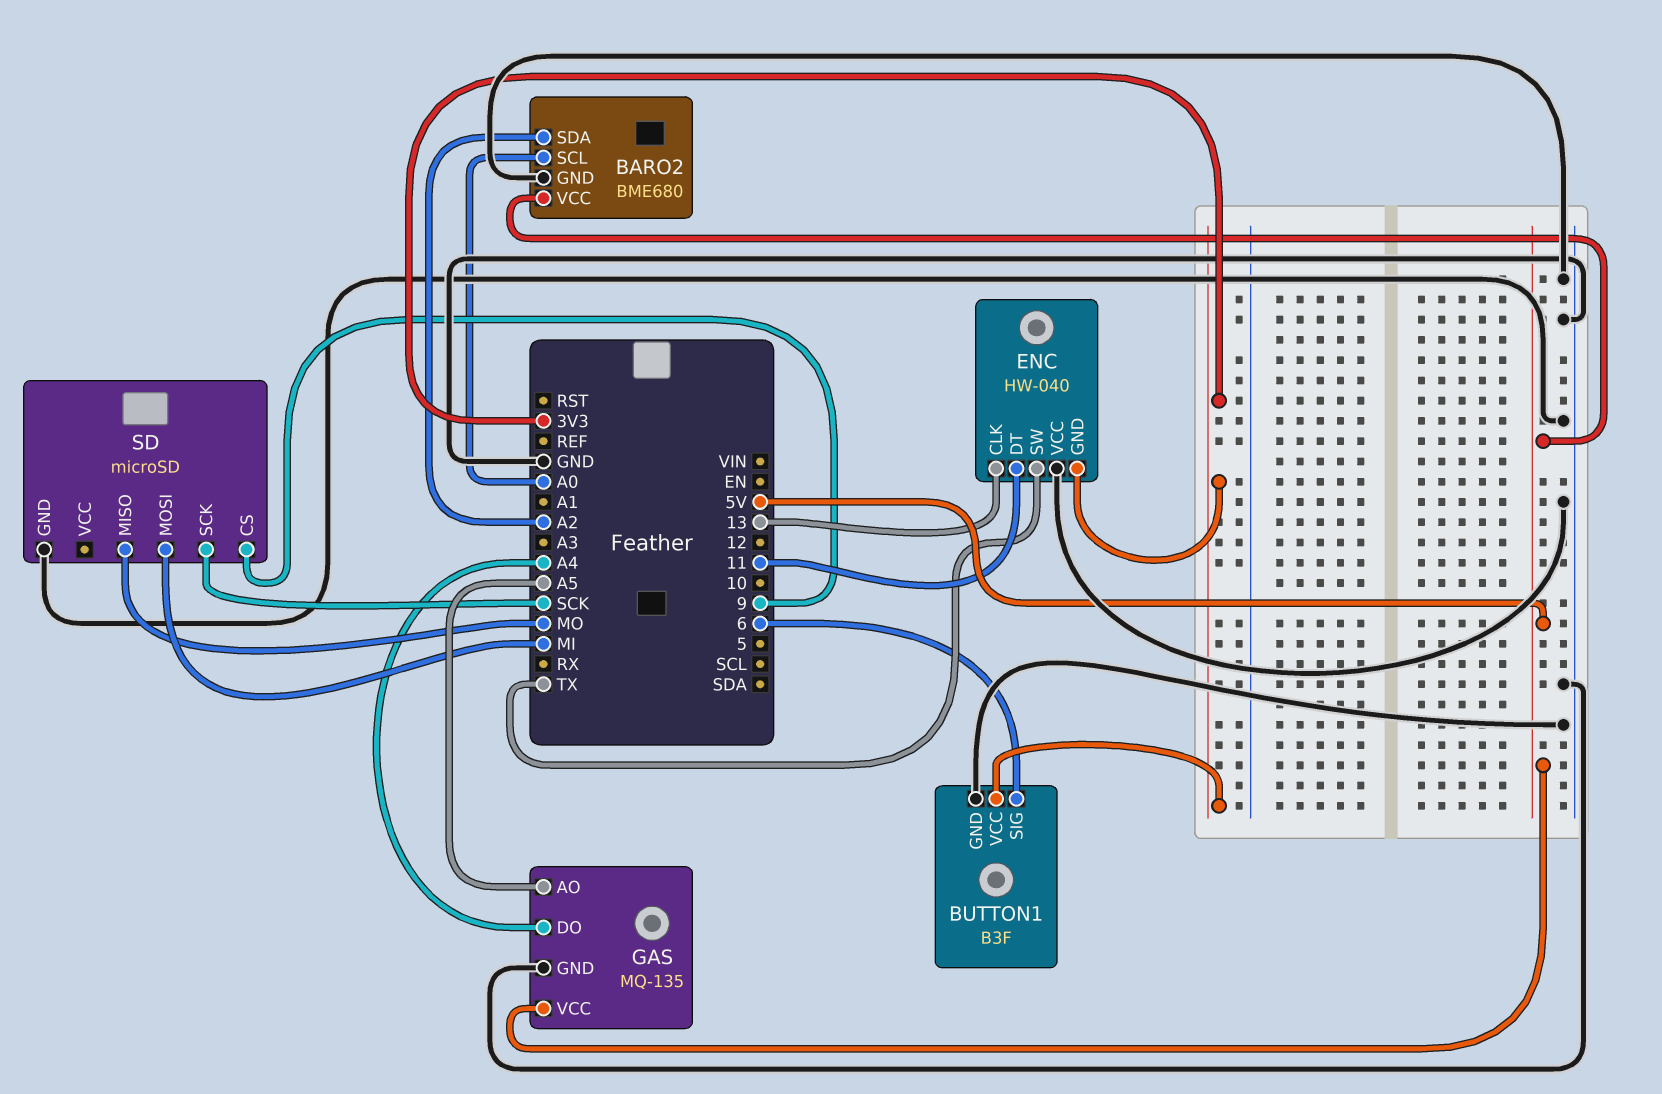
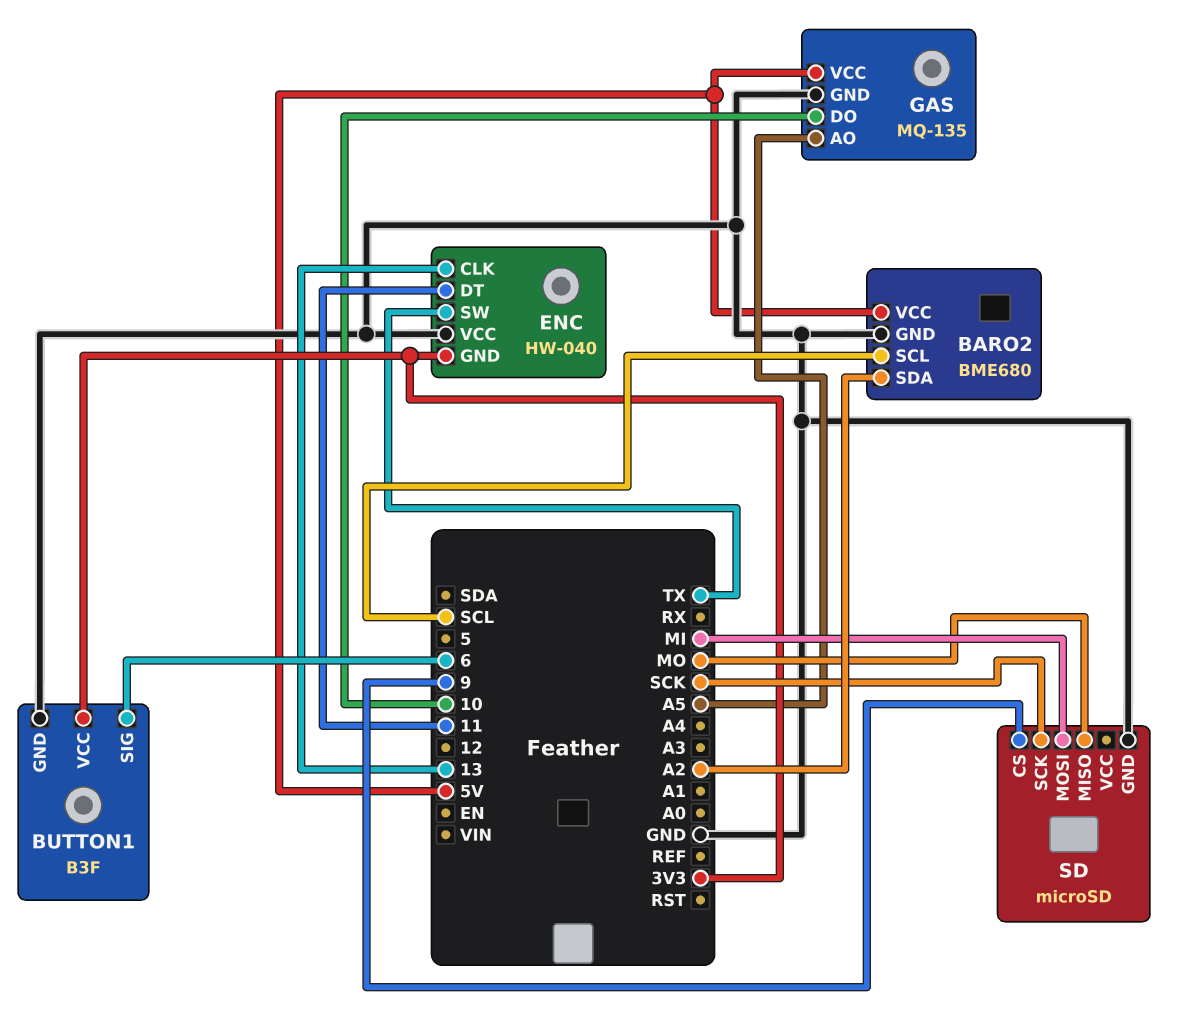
BARO2 pin SCL: A0 -> SCL
GAS pin DO: A4 -> 10

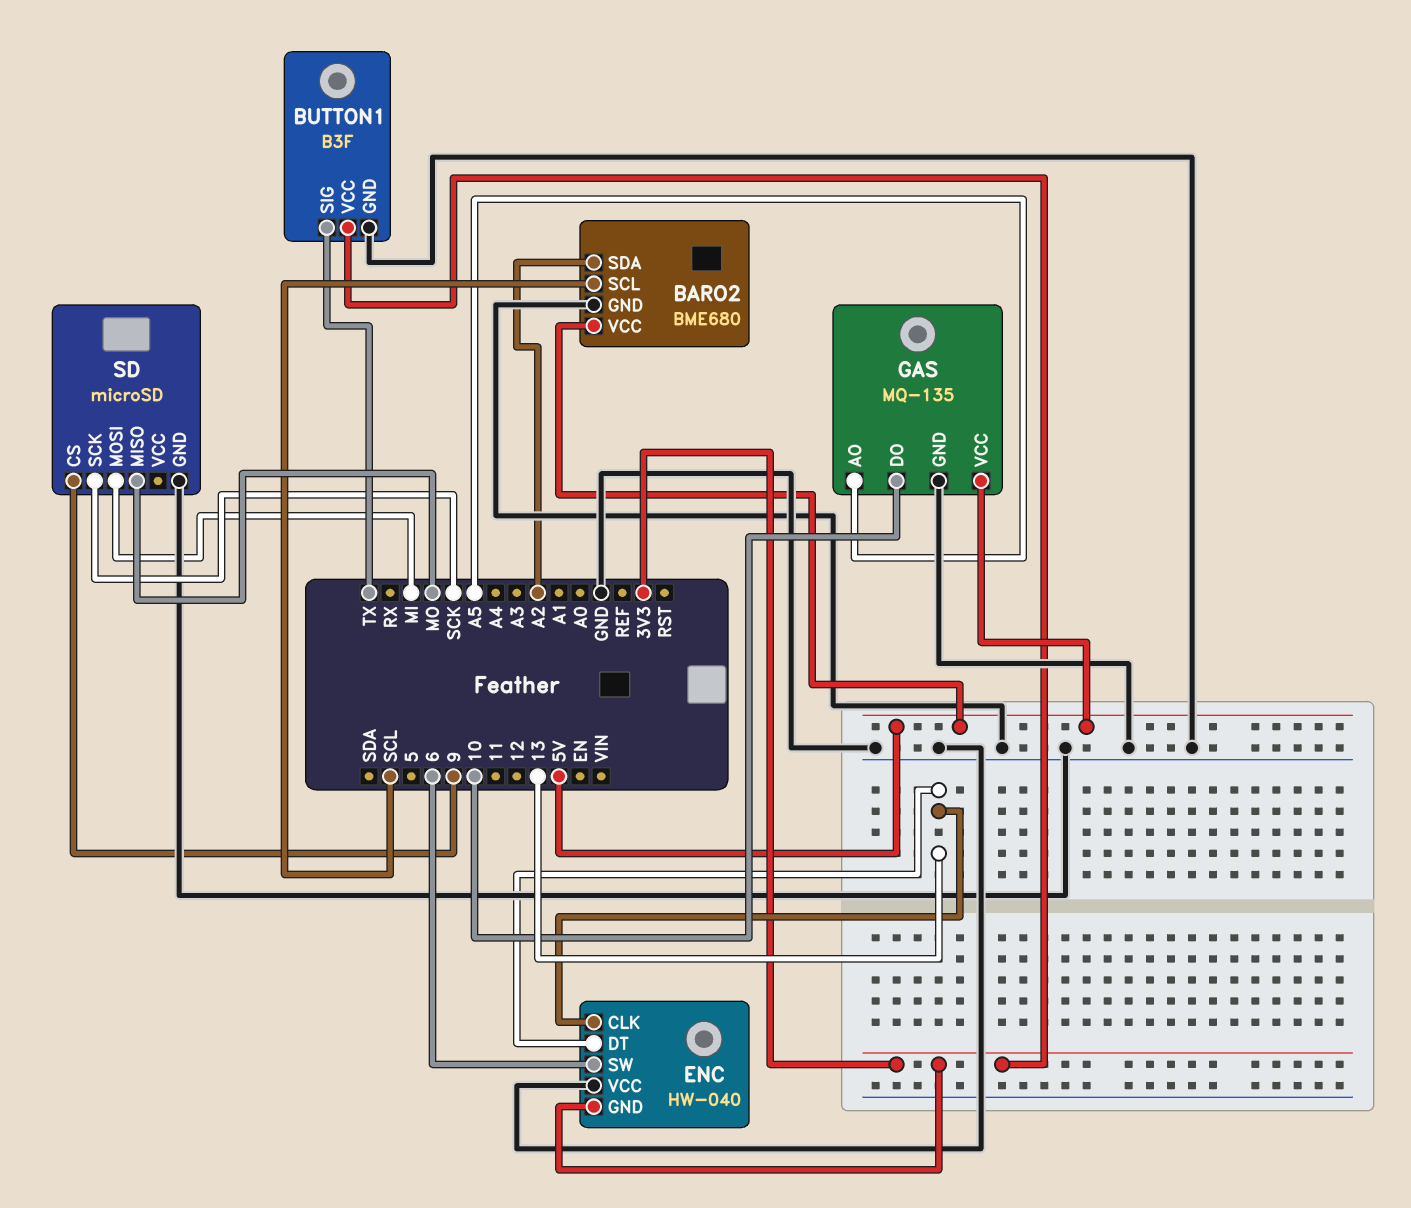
BUTTON1 pin SIG: 6 -> TX
ENC pin DT: 11 -> 13
ENC pin SW: TX -> 6

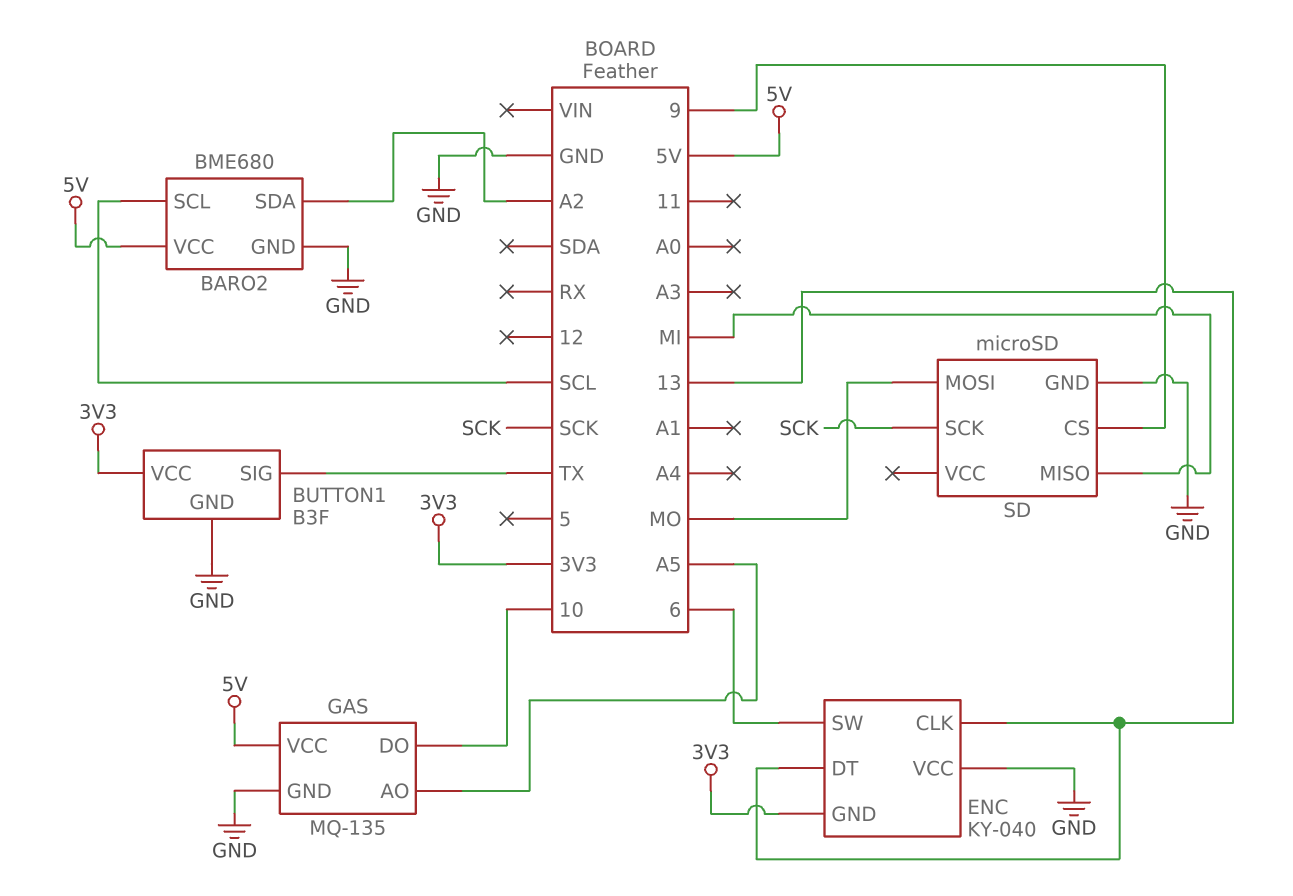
ENC: HW-040 -> KY-040
SD pin MISO: MO -> MI
SD pin MOSI: MI -> MO

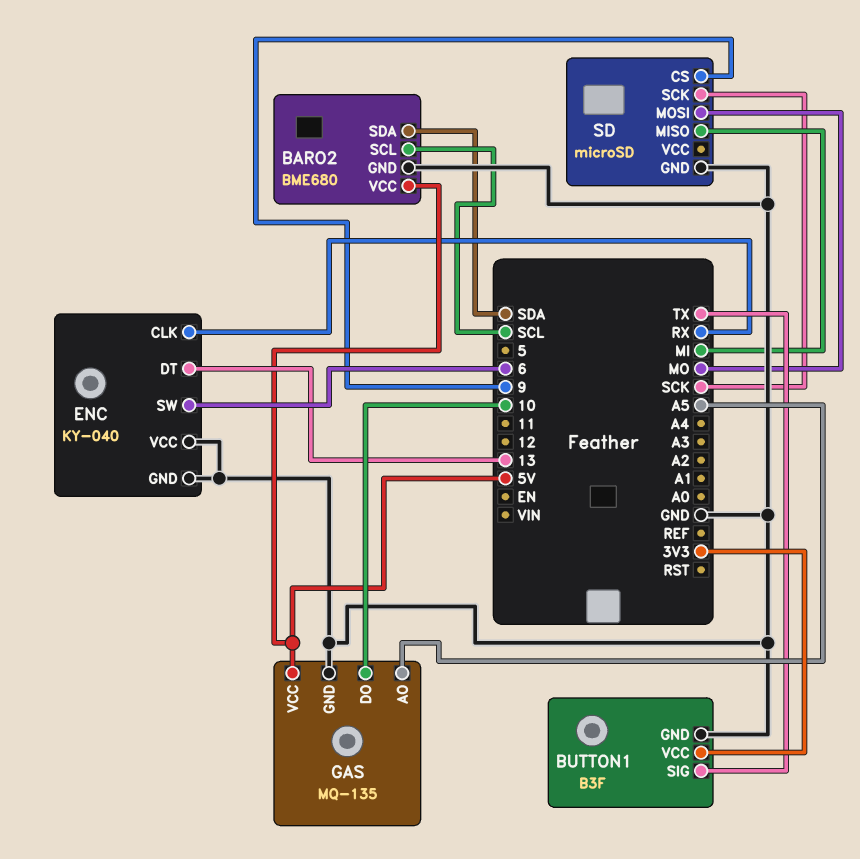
BARO2 pin SDA: A2 -> SDA
ENC pin CLK: 13 -> RX
ENC pin GND: 3V3 -> GND

